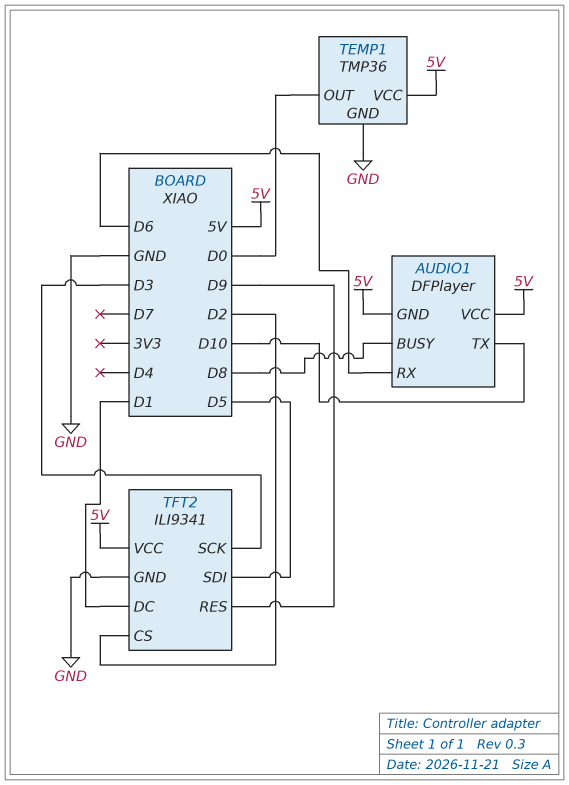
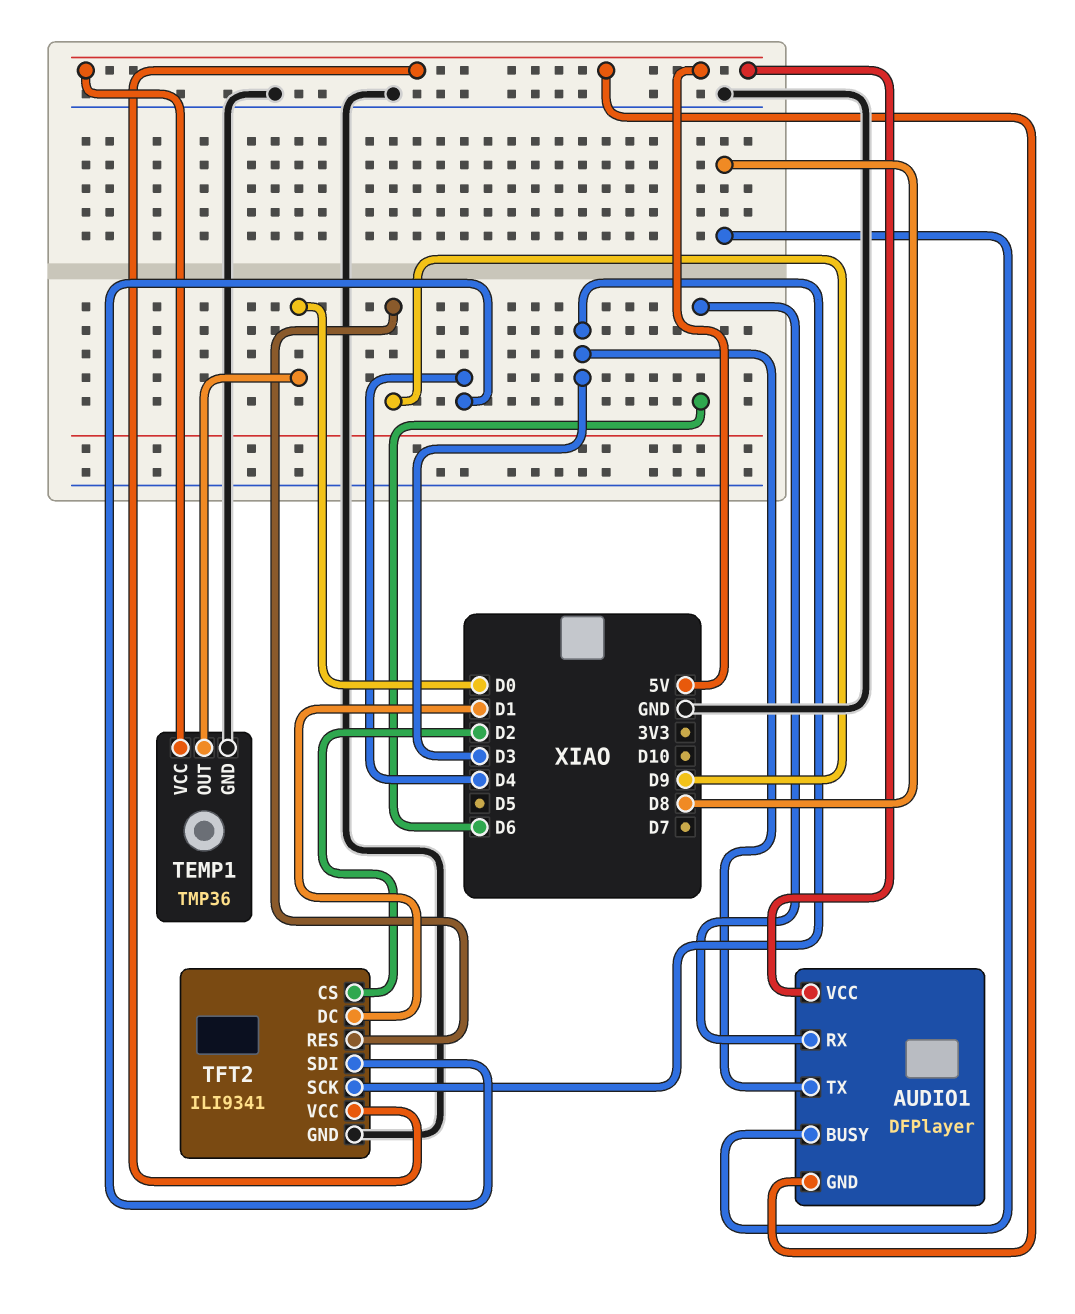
AUDIO1 pin TX: D10 -> D3
TFT2 pin SDI: D5 -> D4

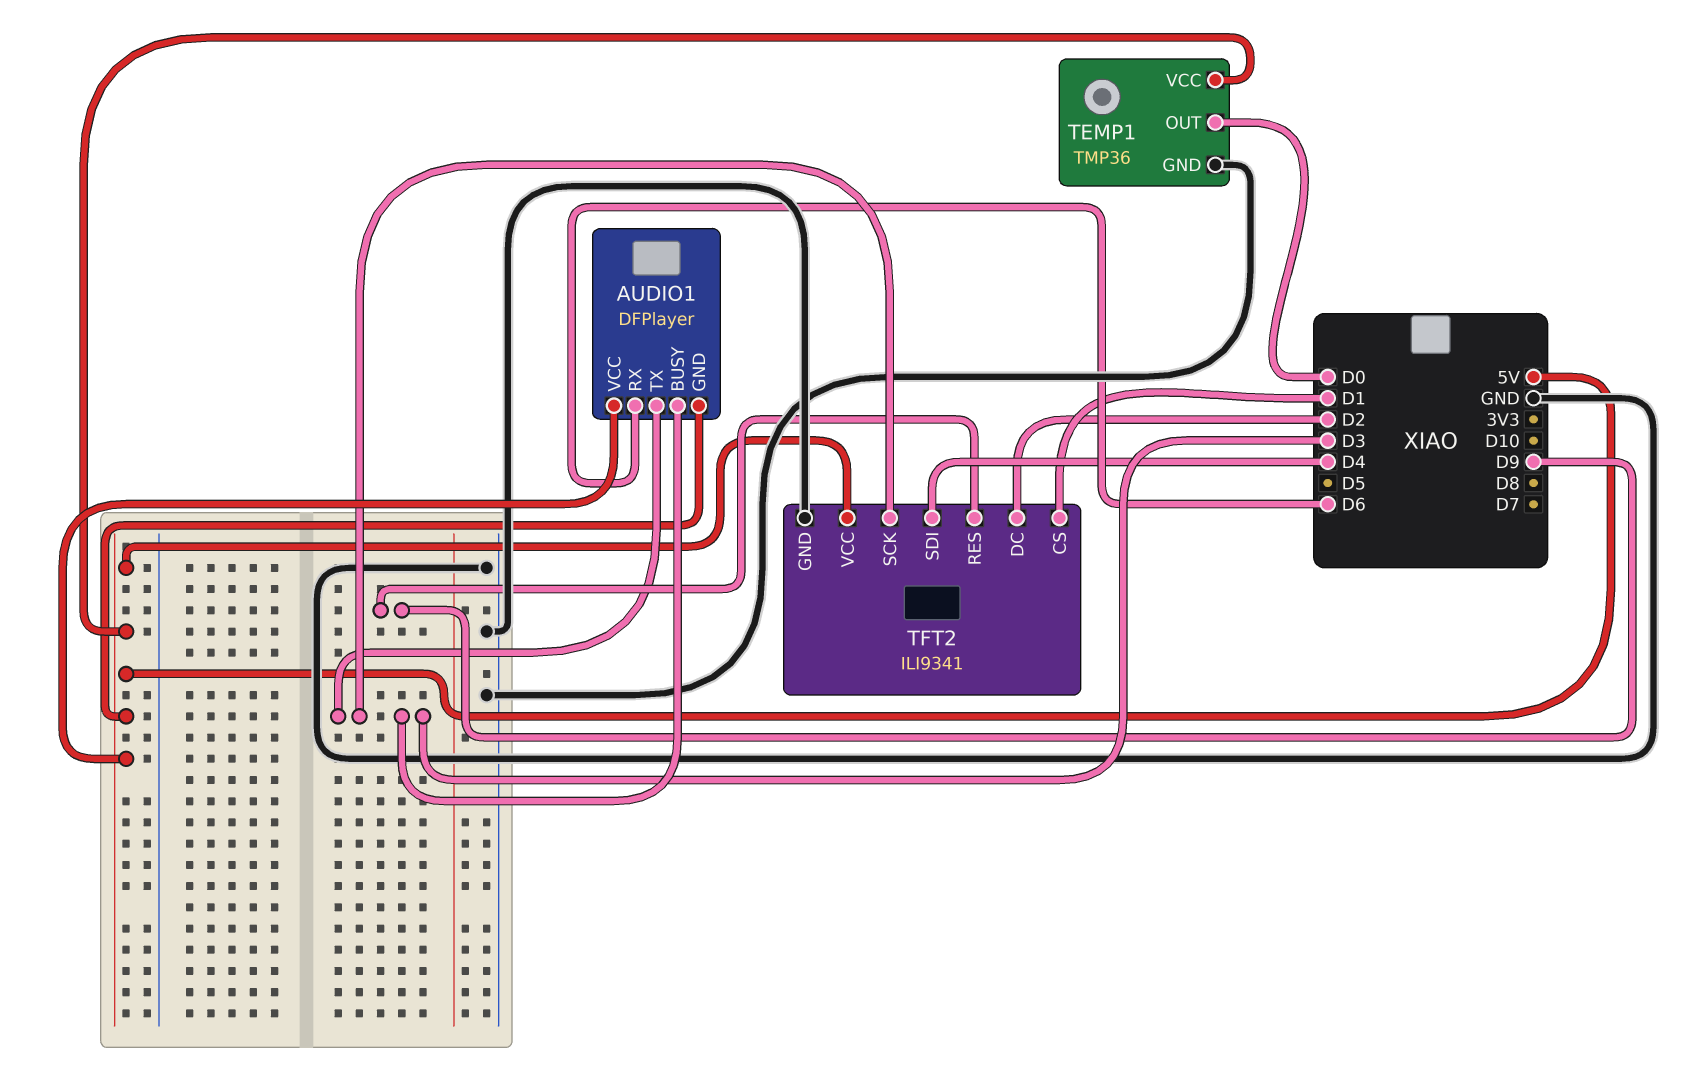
AUDIO1 pin BUSY: D8 -> D3
TFT2 pin CS: D2 -> D1
TFT2 pin DC: D1 -> D2

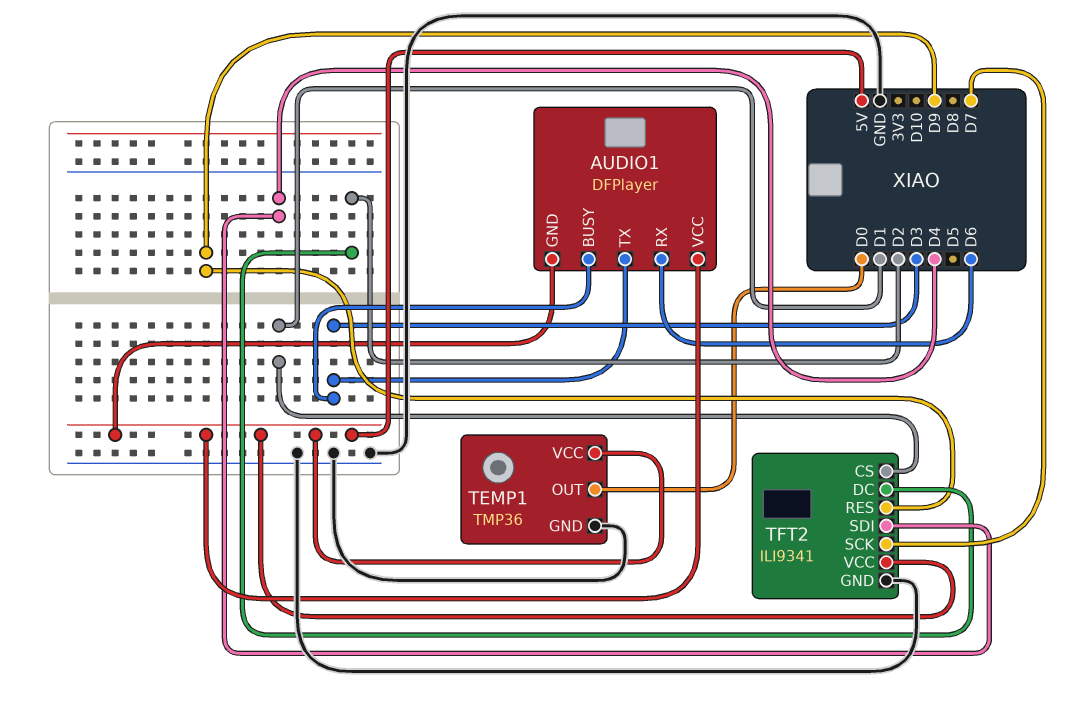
TFT2 pin SCK: D3 -> D7

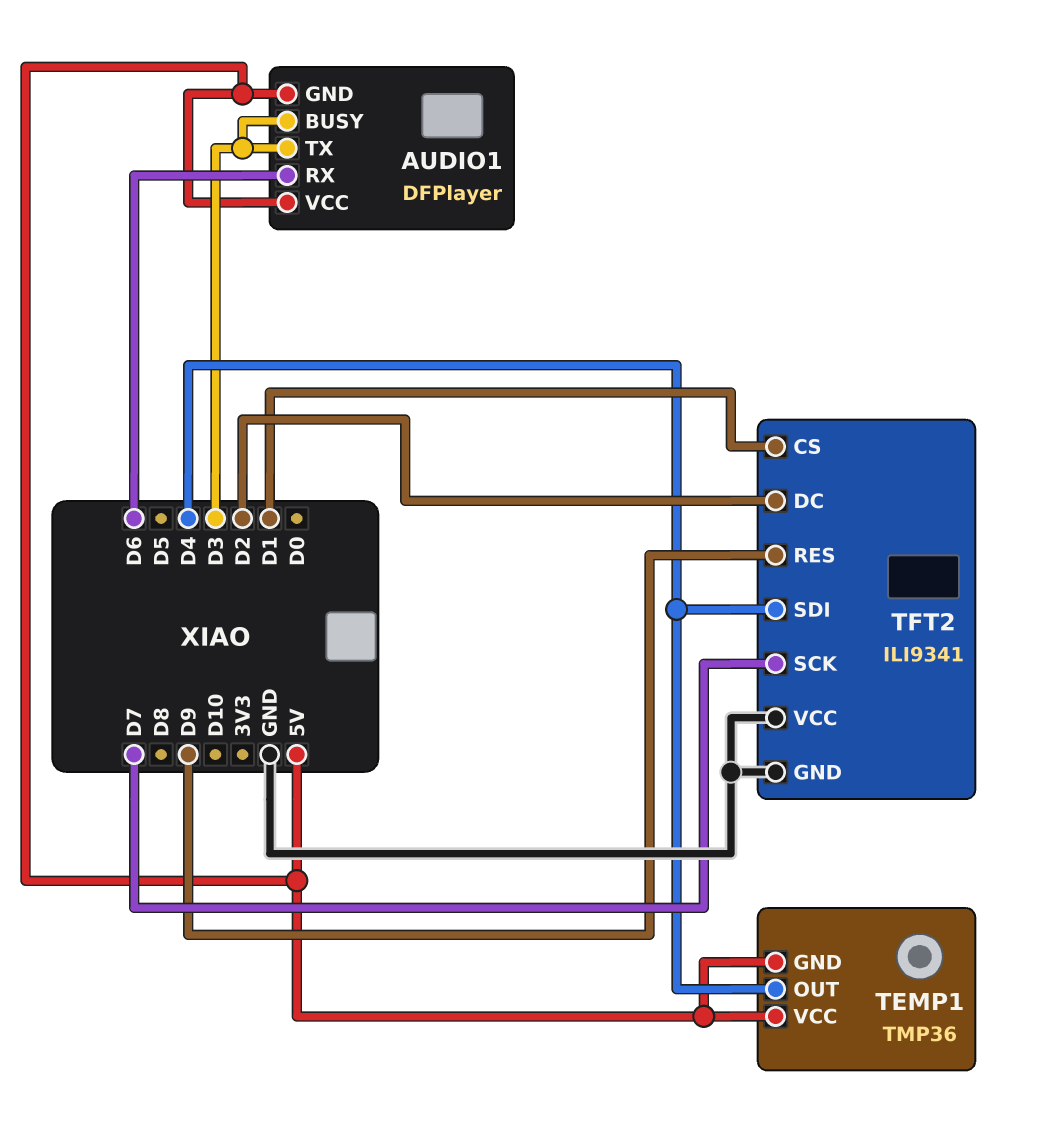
TEMP1 pin GND: GND -> 5V
TEMP1 pin OUT: D0 -> D4
TFT2 pin VCC: 5V -> GND

